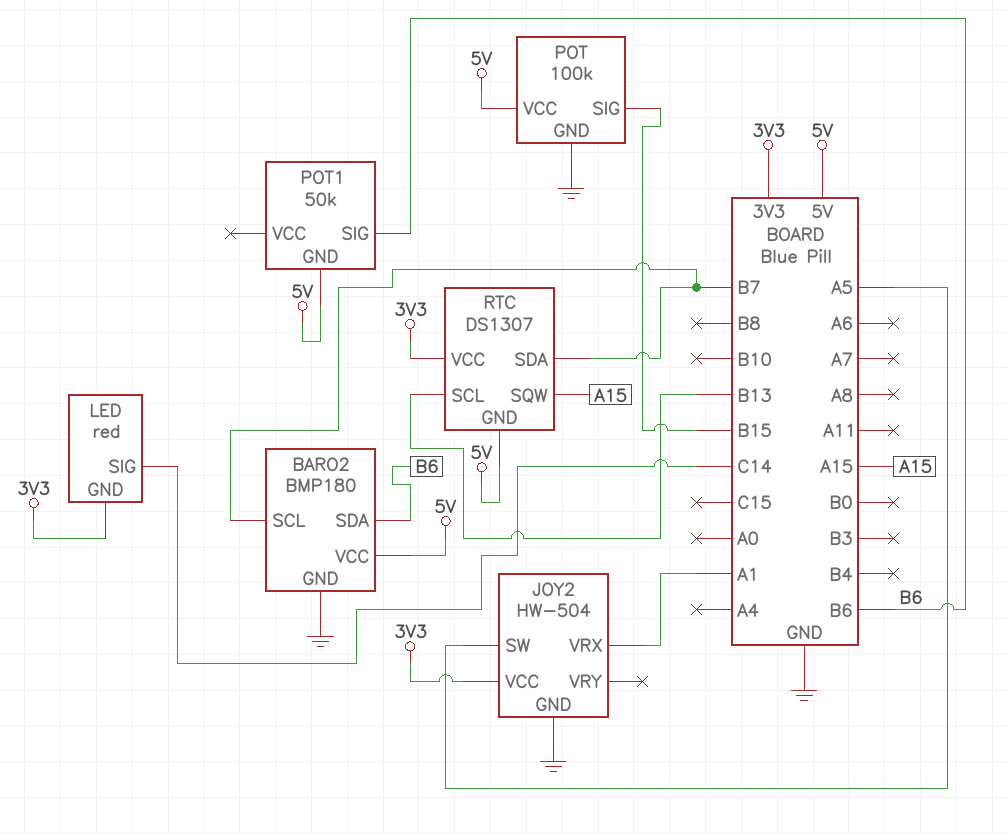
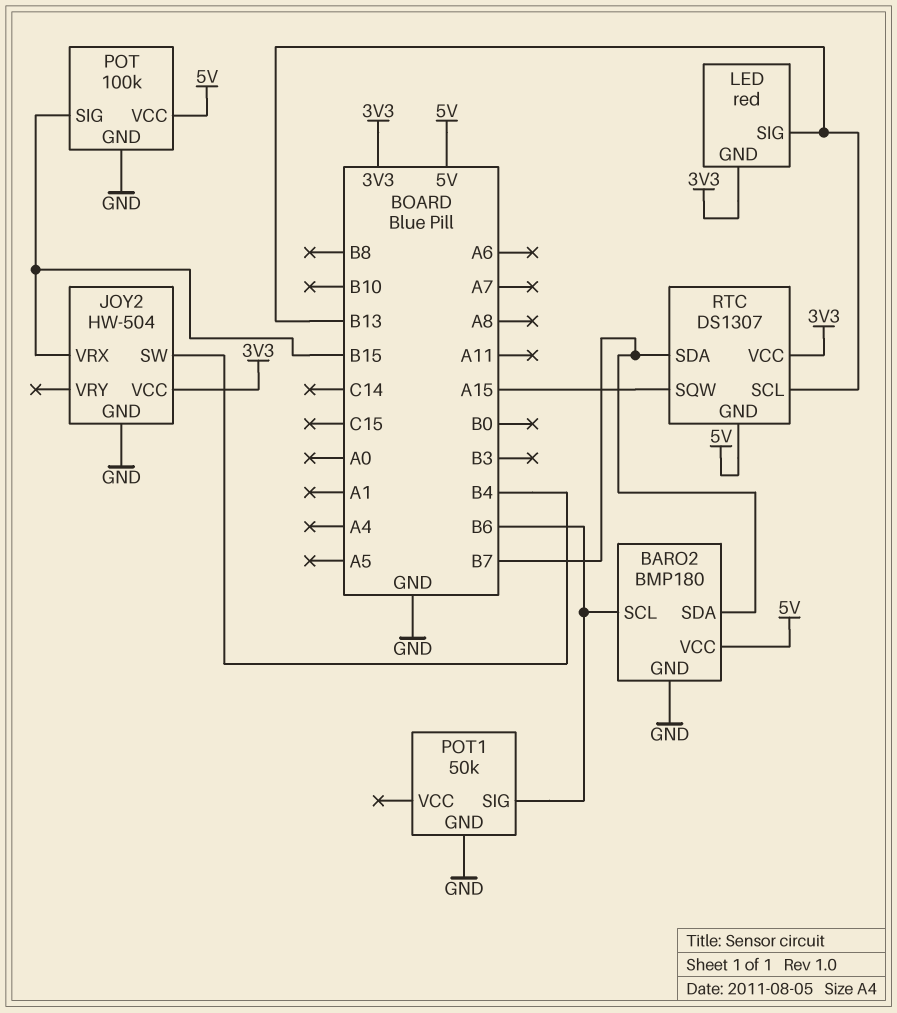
BARO2 pin SCL: B7 -> B6
BARO2 pin SDA: B6 -> B7
JOY2 pin SW: A5 -> B4
JOY2 pin VRX: A1 -> B15
LED pin SIG: C14 -> B13
POT1 pin GND: 5V -> GND

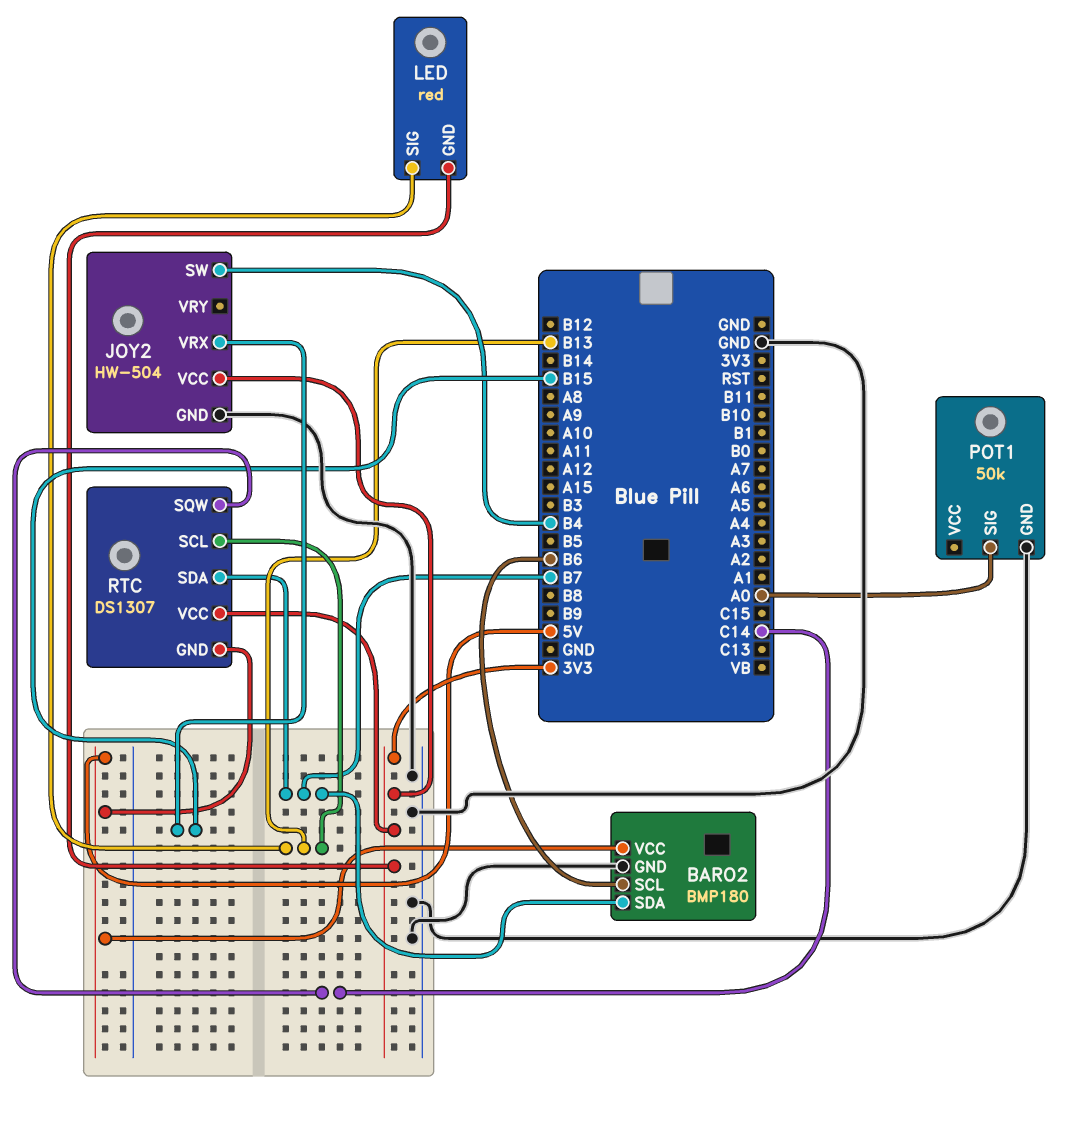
POT: 100k -> none
POT pin GND: GND -> none
POT pin SIG: B15 -> none
POT pin VCC: 5V -> none
POT1 pin SIG: B6 -> A0
RTC pin SQW: A15 -> C14

